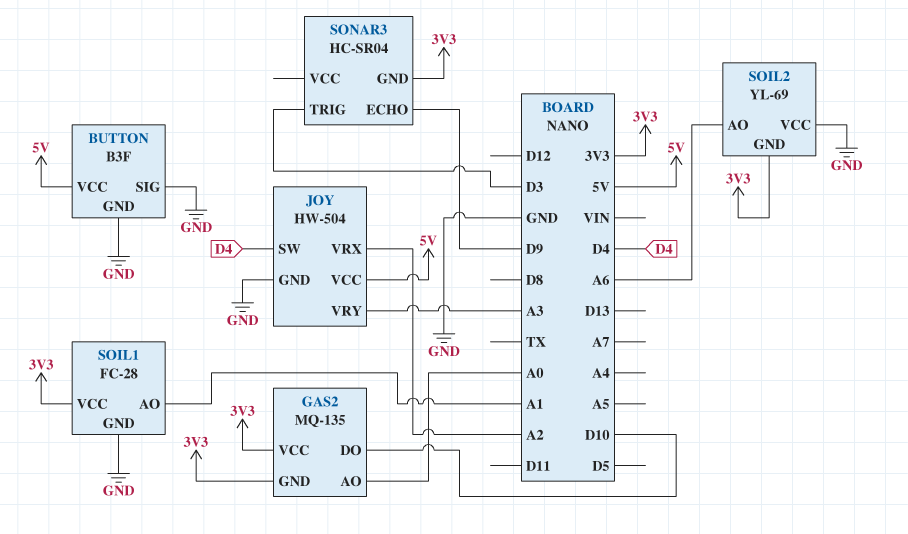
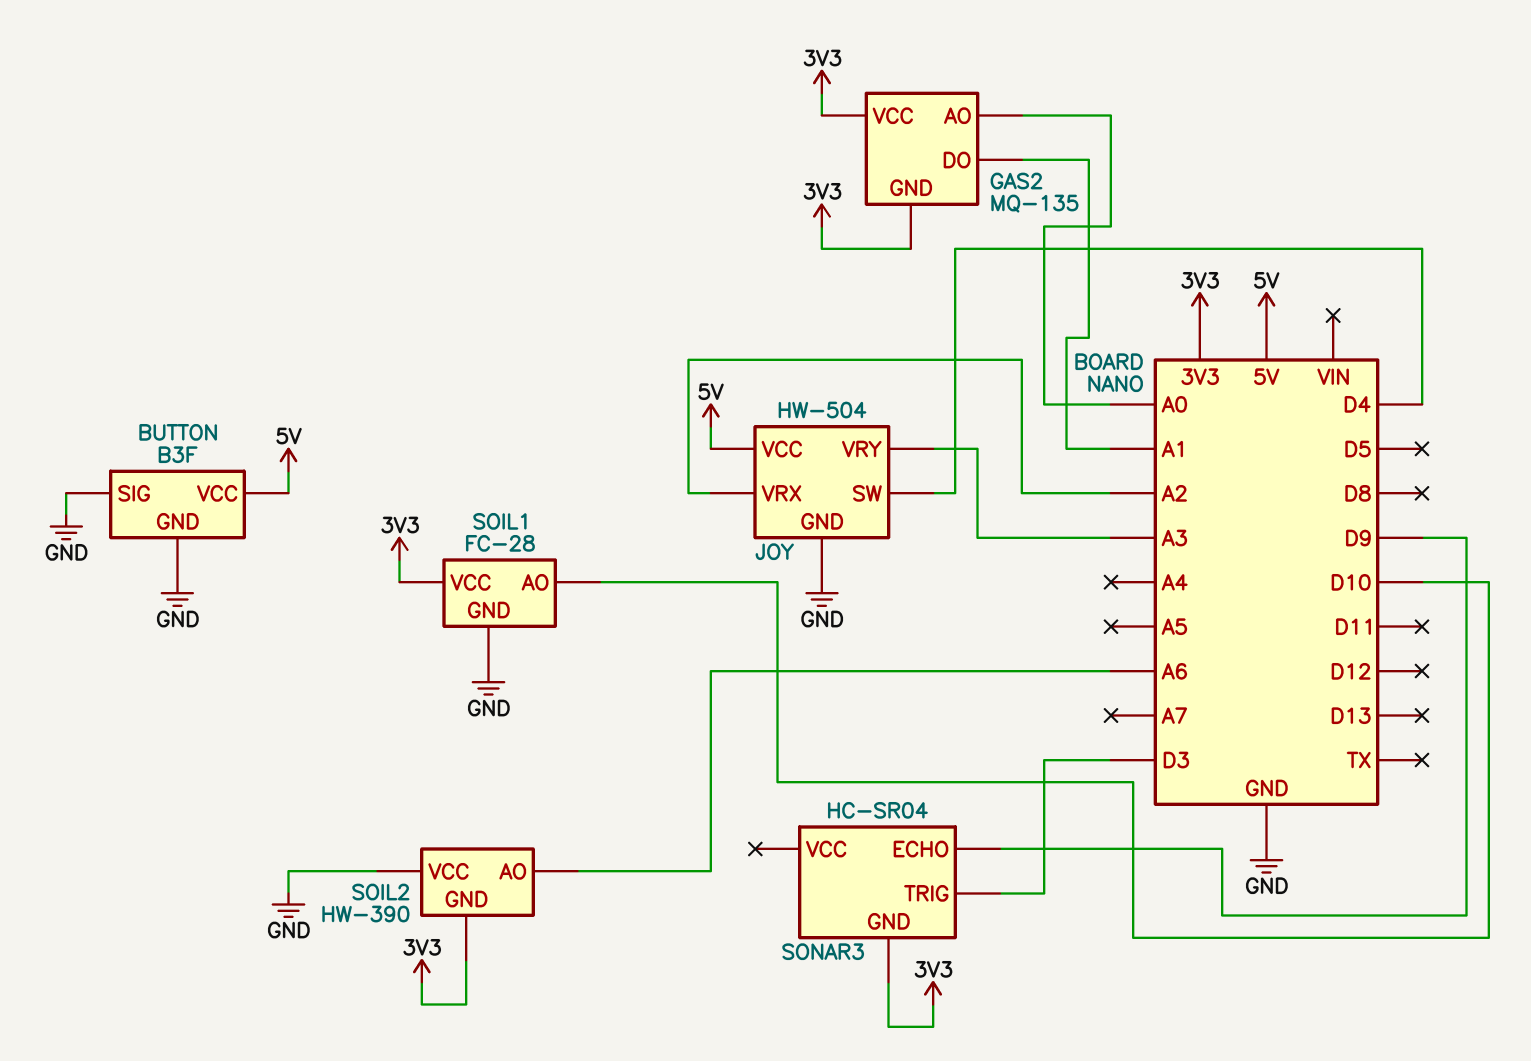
GAS2 pin DO: D10 -> A1
SOIL1 pin AO: A1 -> D10
SOIL2: YL-69 -> HW-390

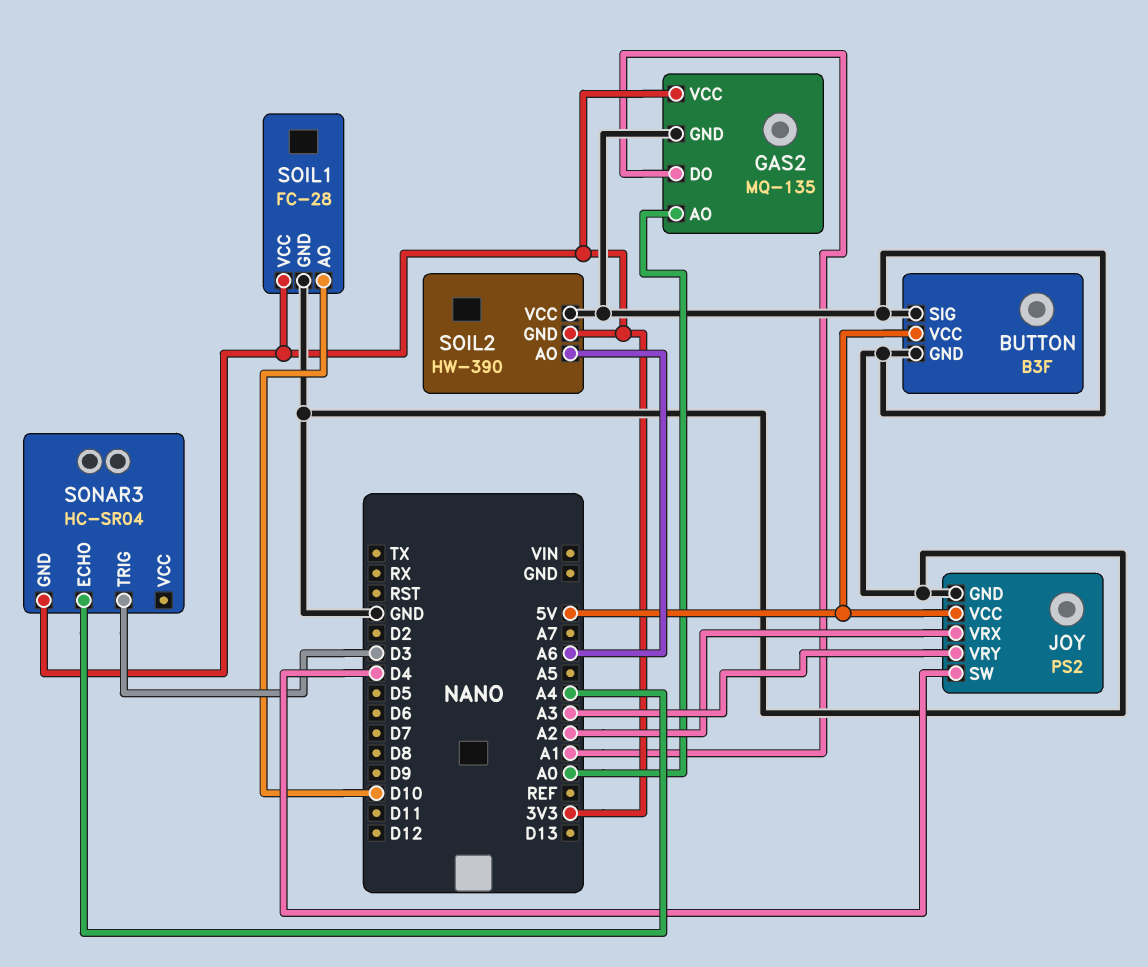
GAS2 pin GND: 3V3 -> GND
JOY: HW-504 -> PS2
SONAR3 pin ECHO: D9 -> A4

